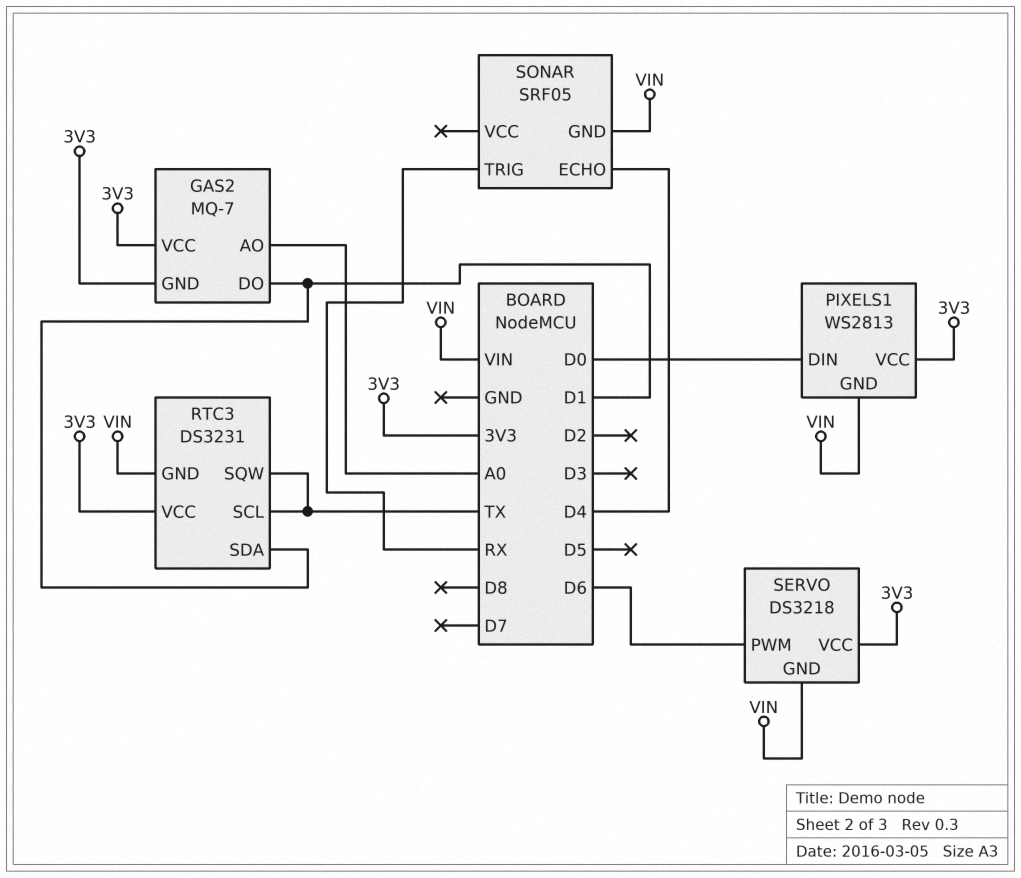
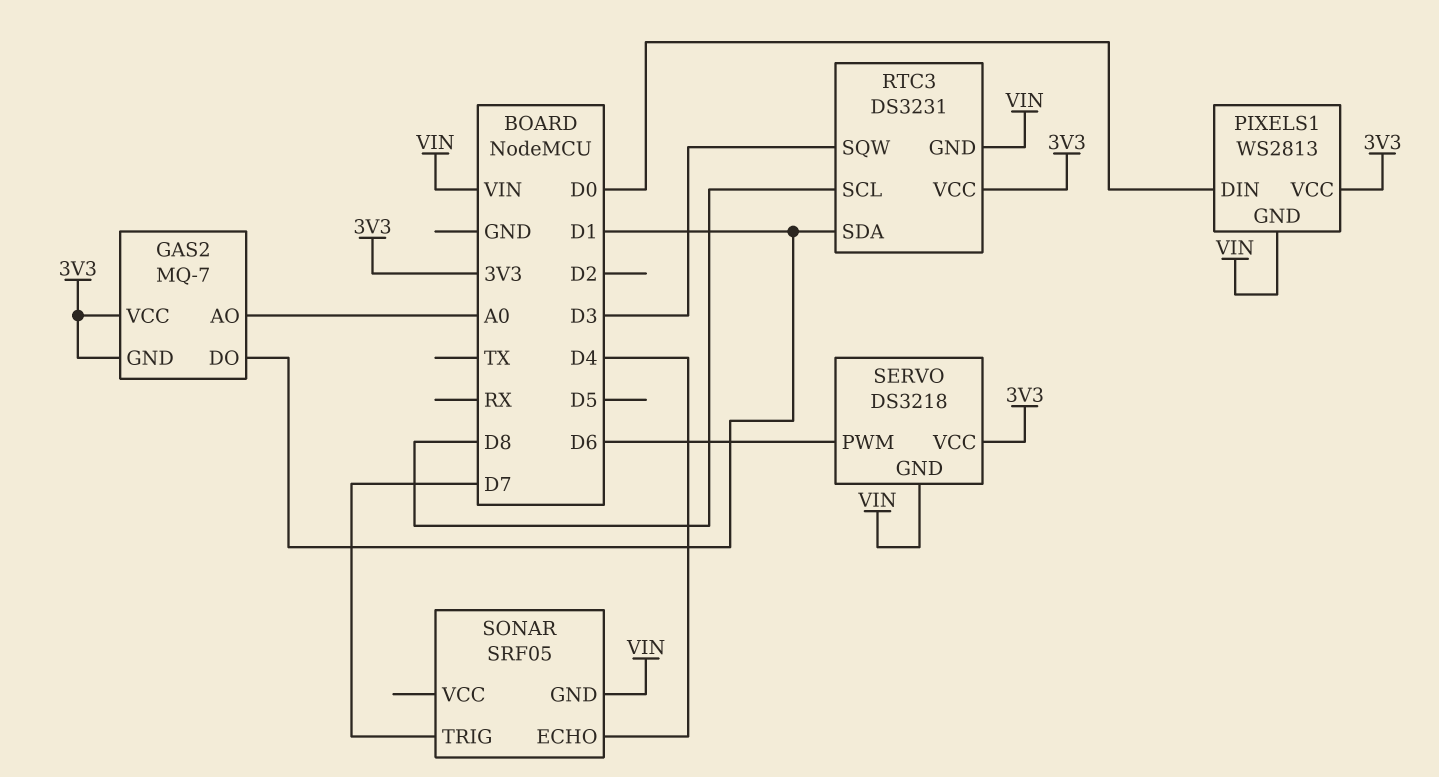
RTC3 pin SCL: TX -> D8
RTC3 pin SQW: TX -> D3
SONAR pin TRIG: RX -> D7

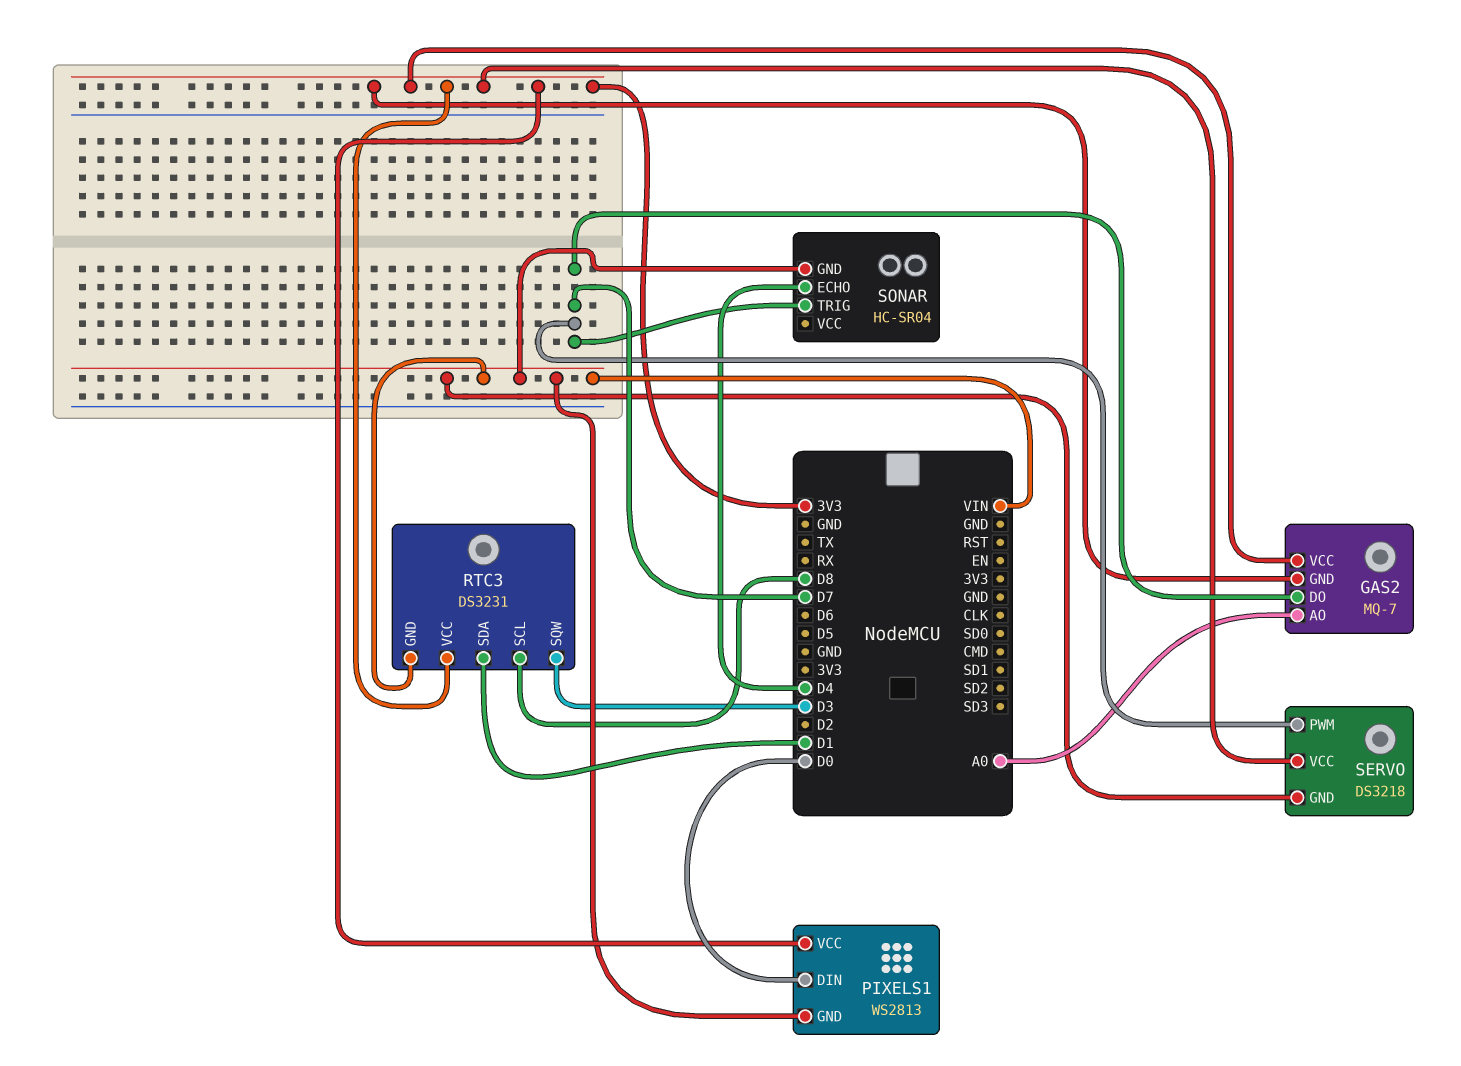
GAS2 pin DO: D1 -> D7
SERVO pin PWM: D6 -> D7
SONAR: SRF05 -> HC-SR04

